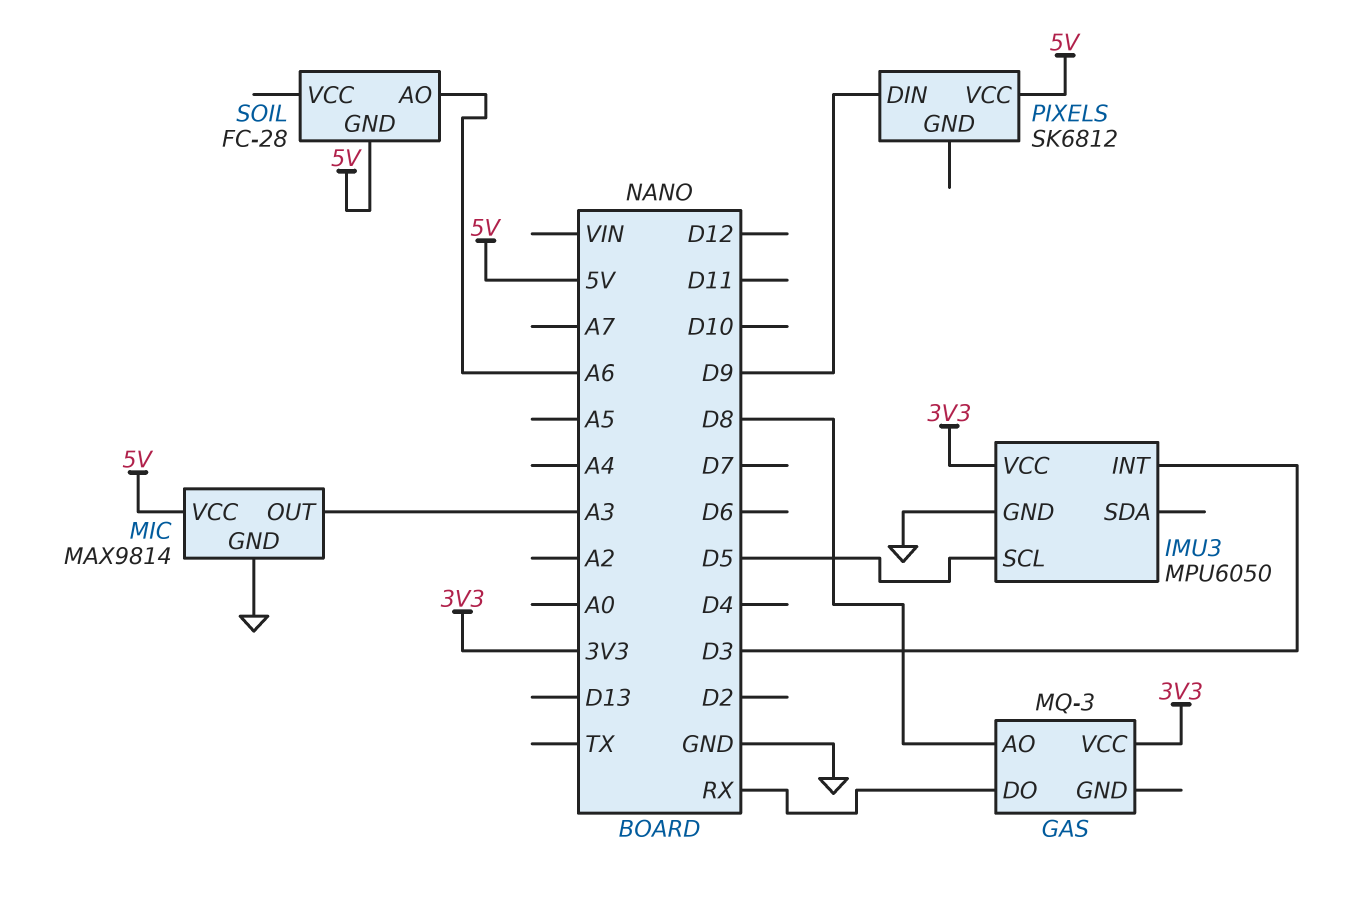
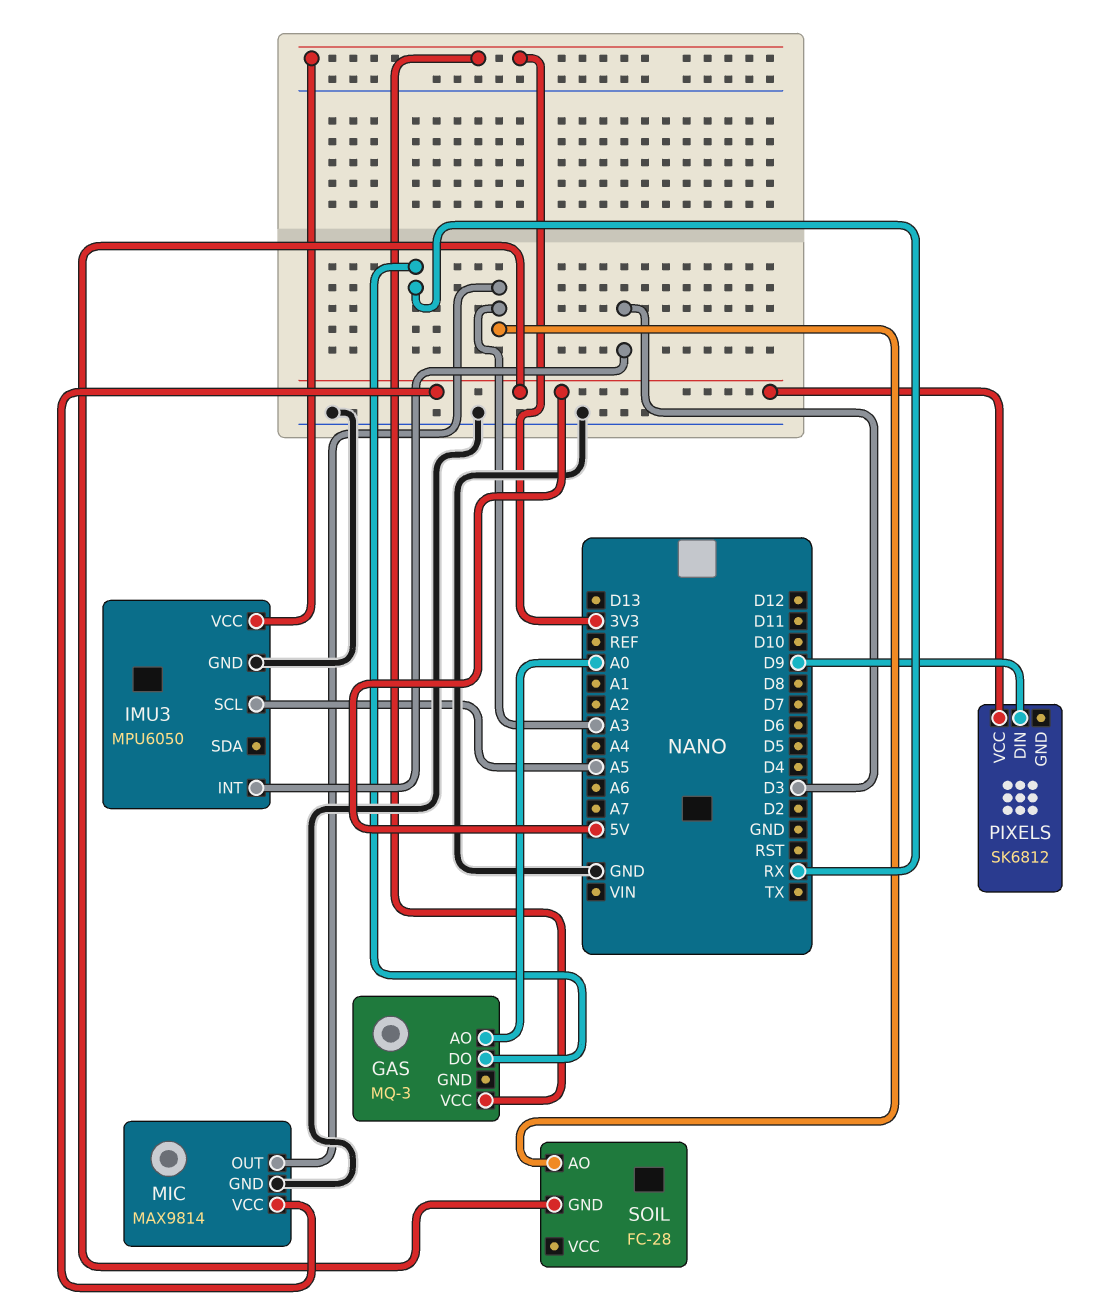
GAS pin AO: D8 -> A0
IMU3 pin SCL: D5 -> A5
SOIL pin AO: A6 -> A3

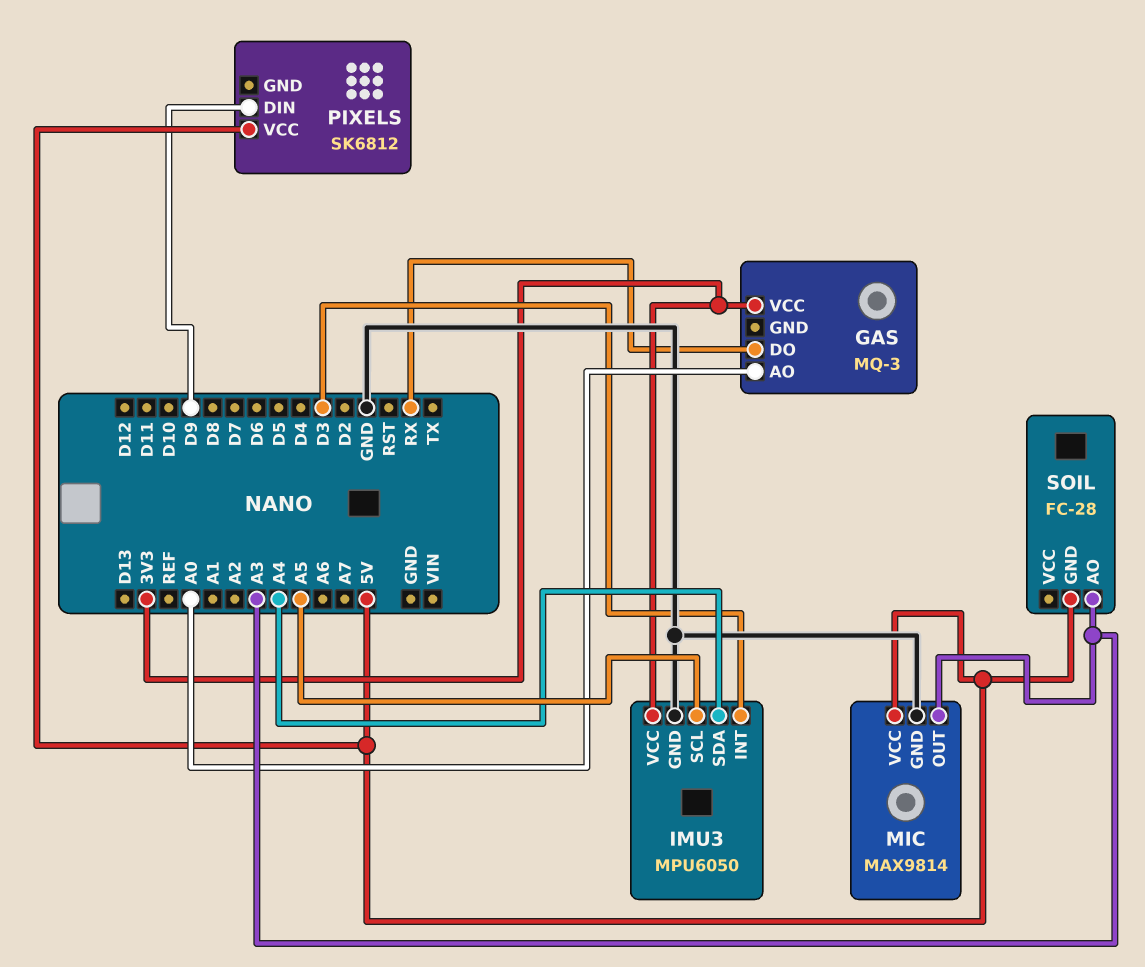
IMU3 pin SDA: none -> A4

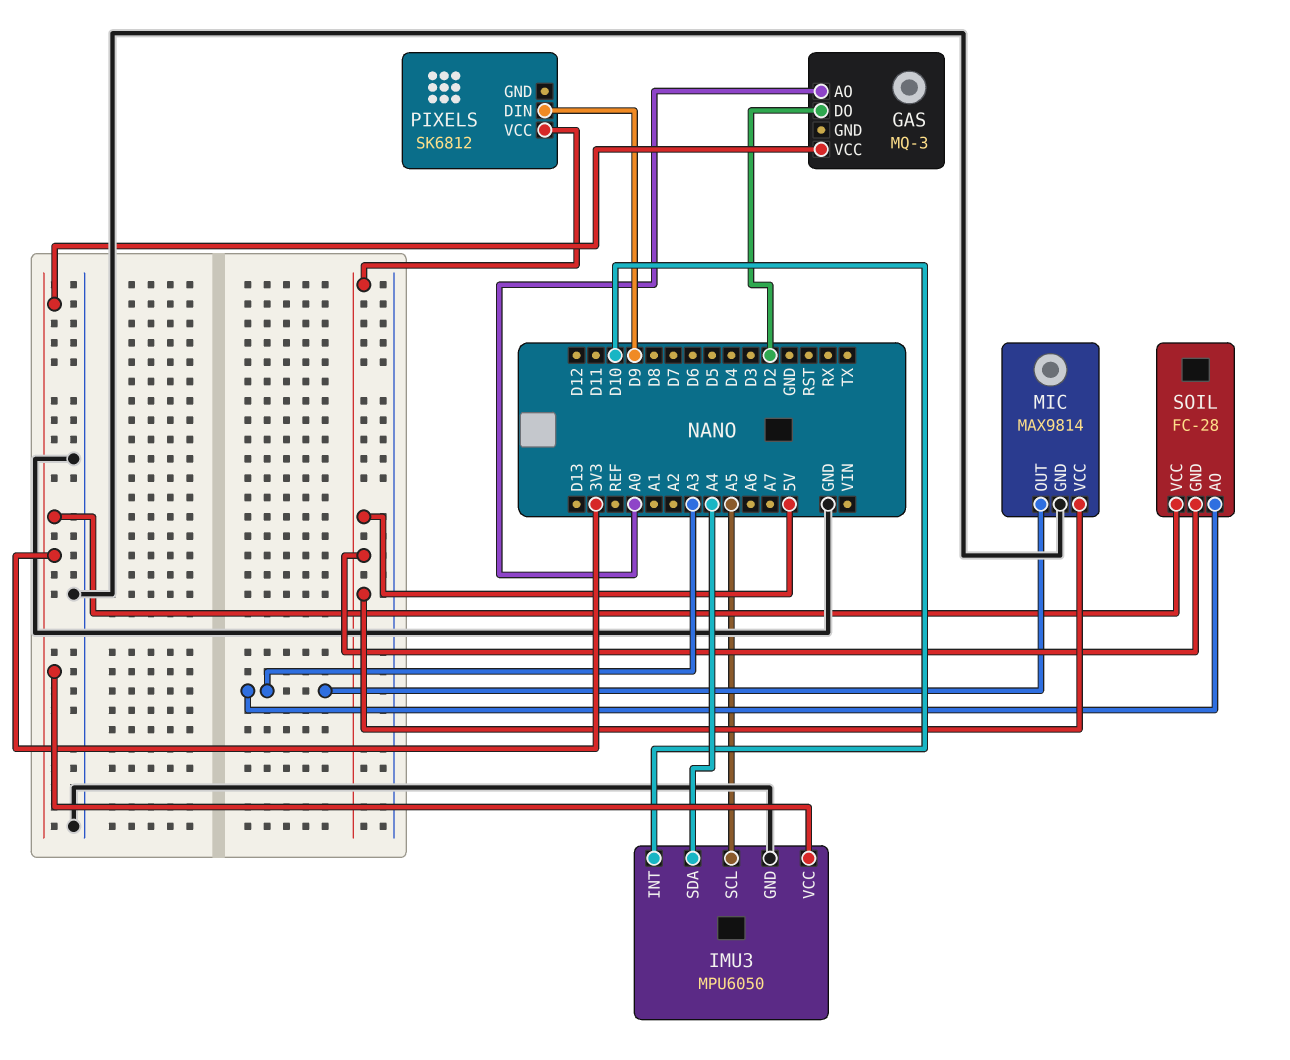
GAS pin DO: RX -> D2
IMU3 pin INT: D3 -> D10
SOIL pin VCC: none -> 3V3

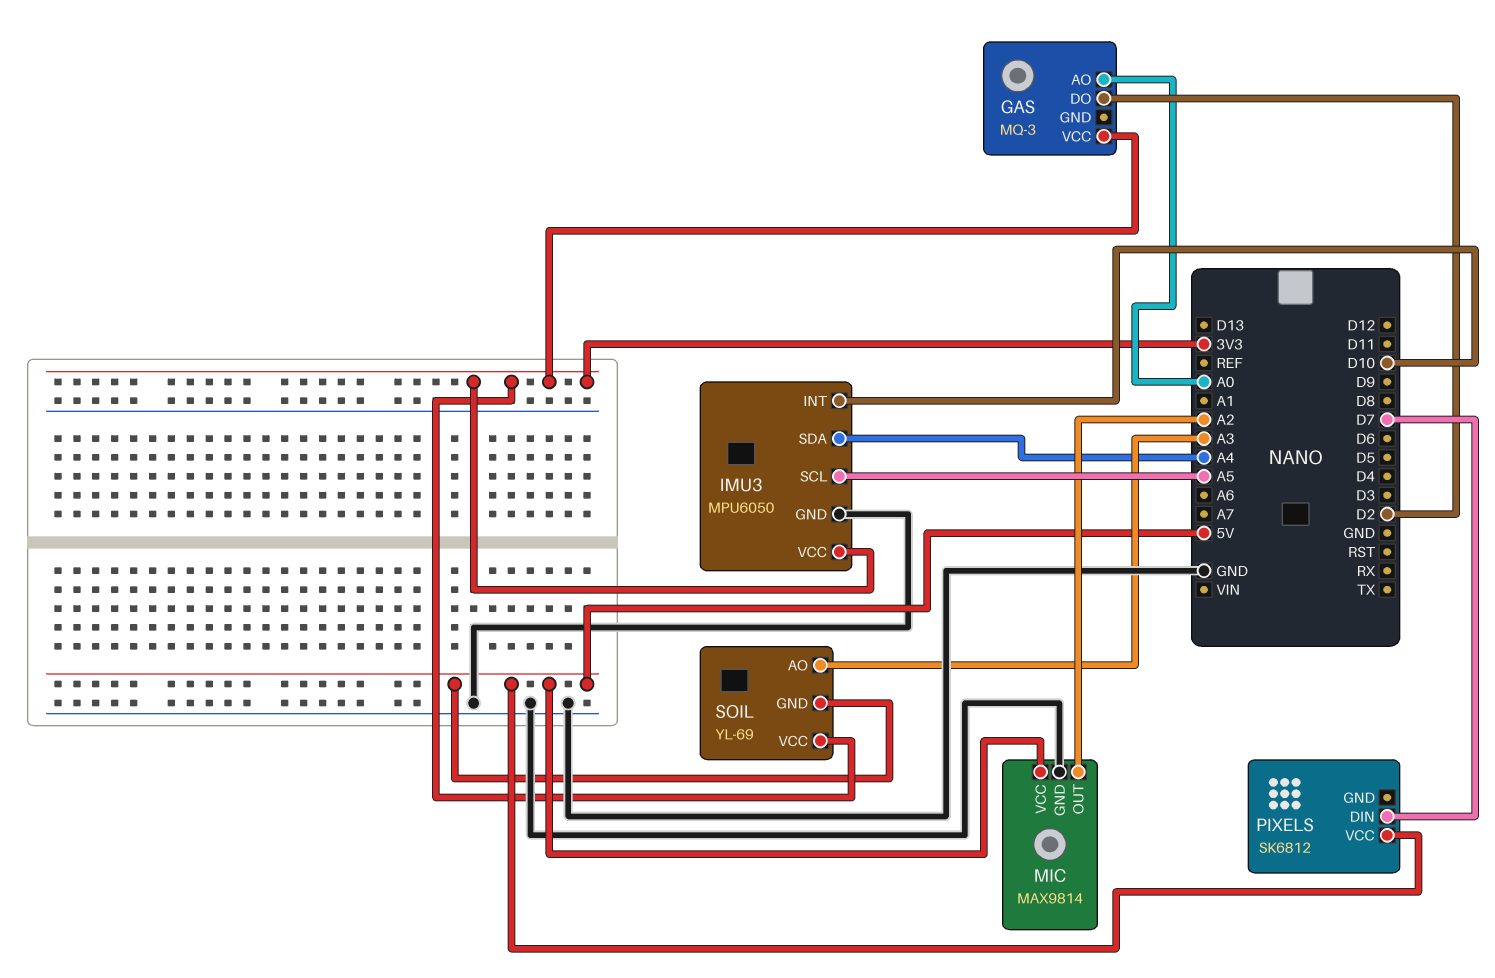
MIC pin OUT: A3 -> A2
PIXELS pin DIN: D9 -> D7
SOIL: FC-28 -> YL-69

